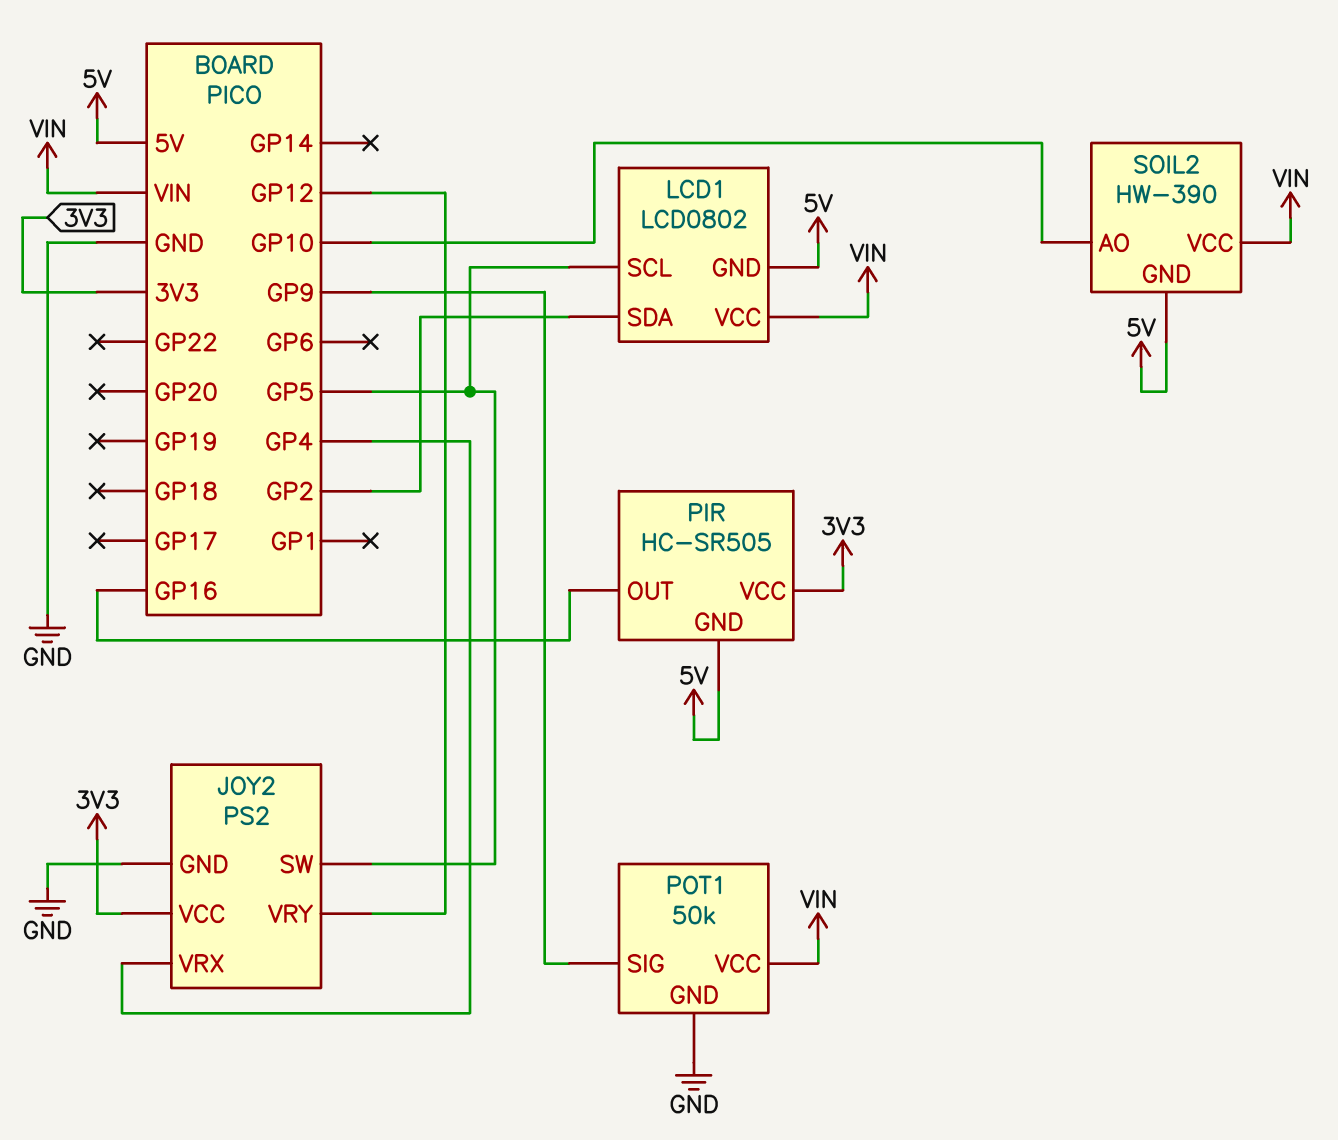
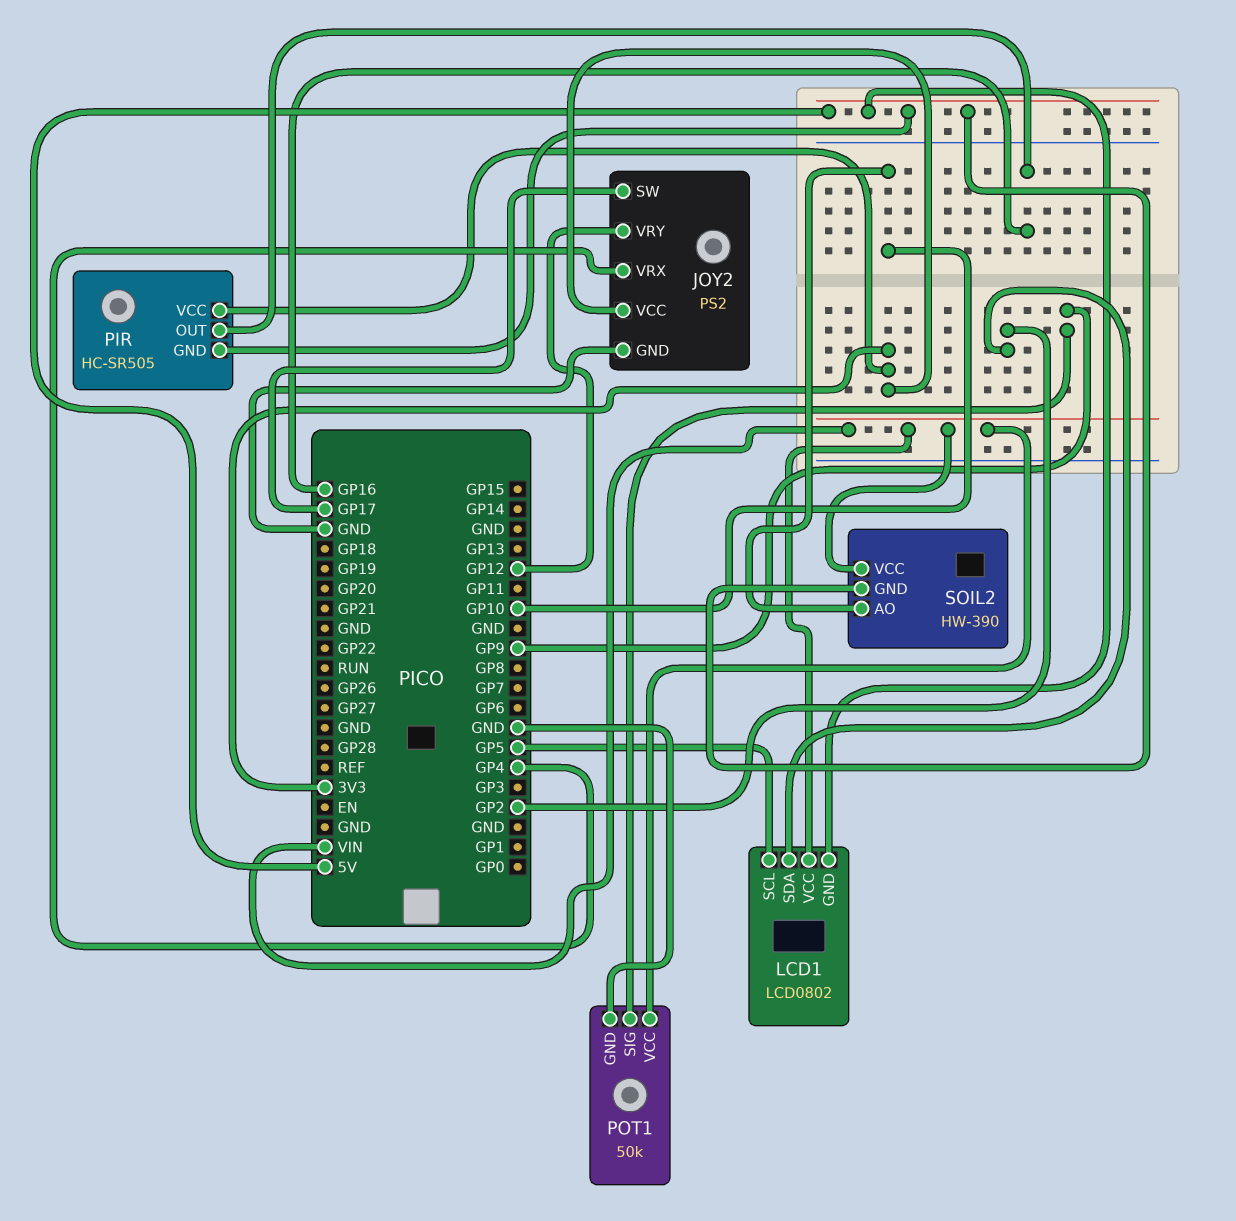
JOY2 pin SW: GP5 -> GP17

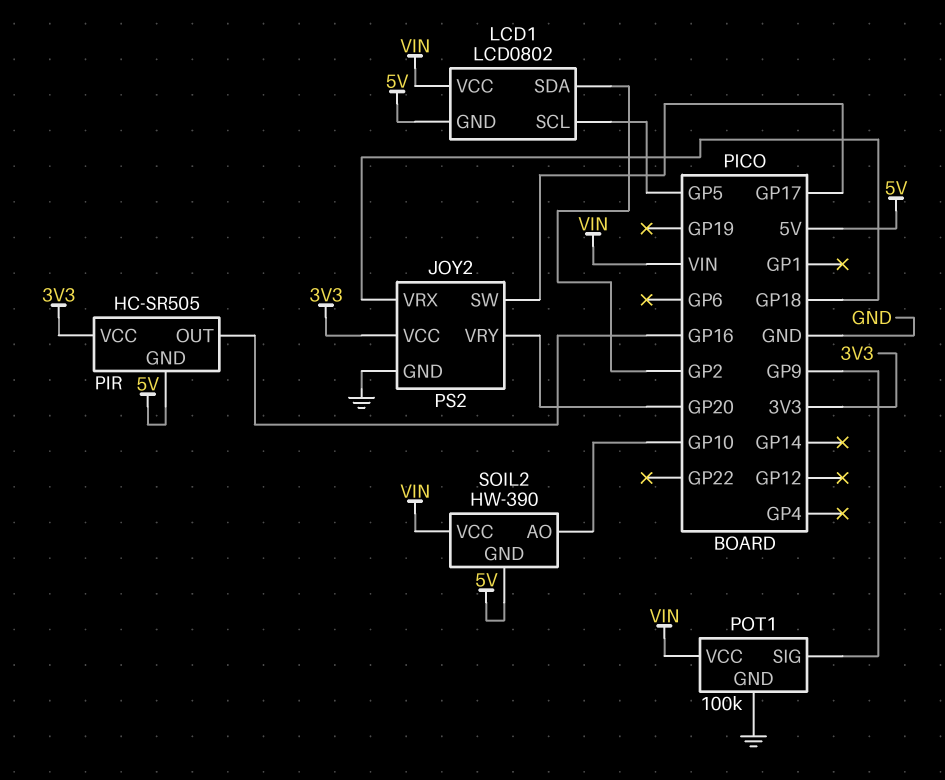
JOY2 pin VRX: GP4 -> GP18
JOY2 pin VRY: GP12 -> GP20
POT1: 50k -> 100k

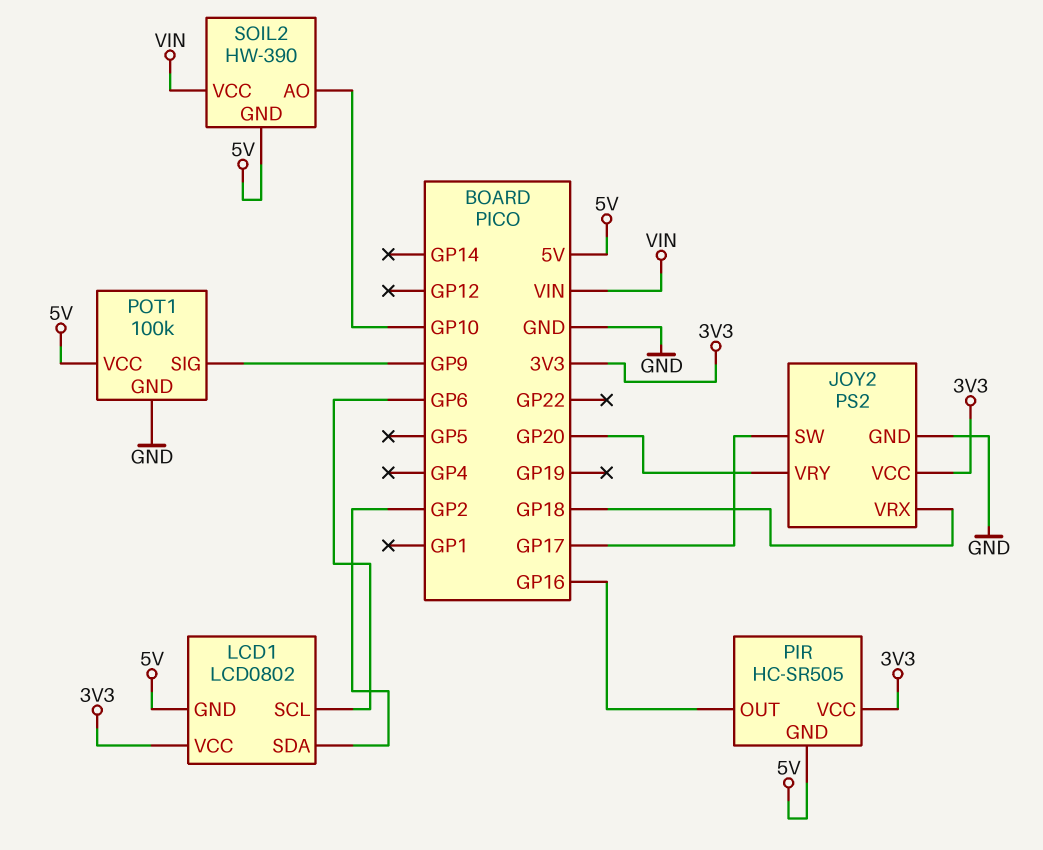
LCD1 pin SCL: GP5 -> GP6
LCD1 pin VCC: VIN -> 3V3
POT1 pin VCC: VIN -> 5V

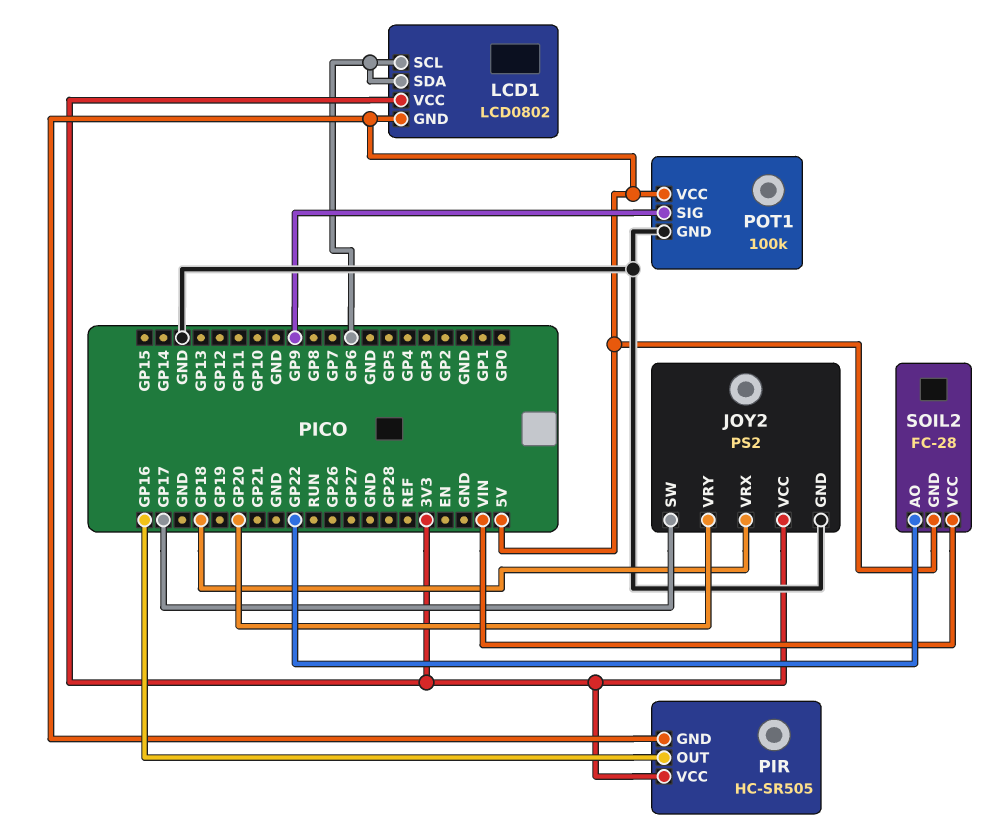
LCD1 pin SDA: GP2 -> GP6
SOIL2: HW-390 -> FC-28
SOIL2 pin AO: GP10 -> GP22

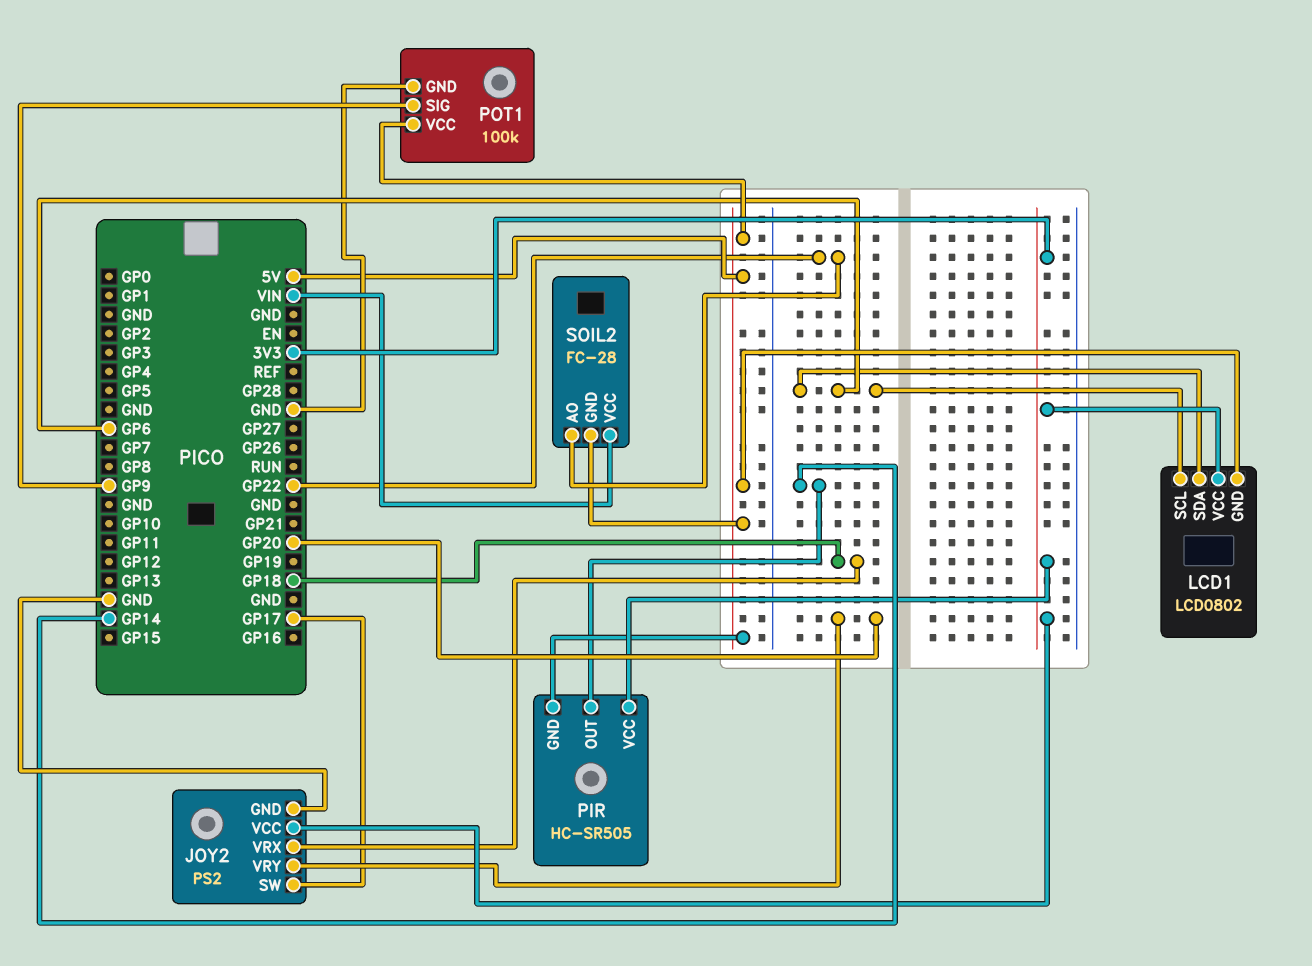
PIR pin OUT: GP16 -> GP14

